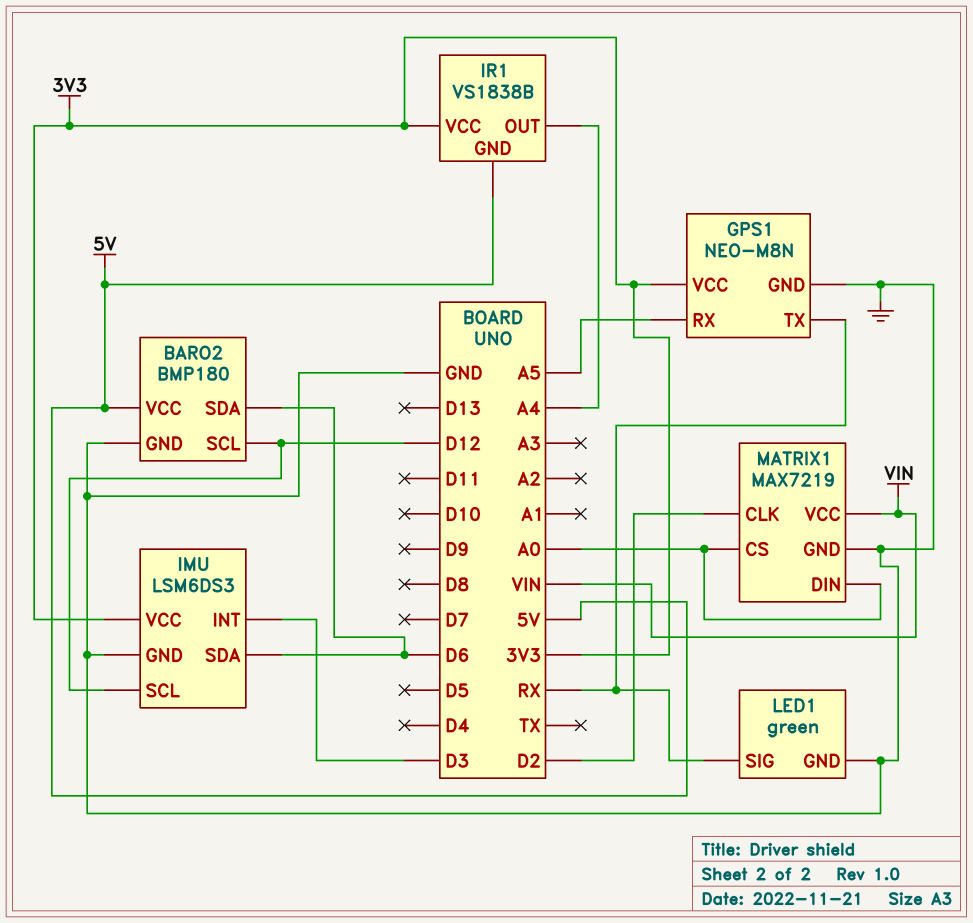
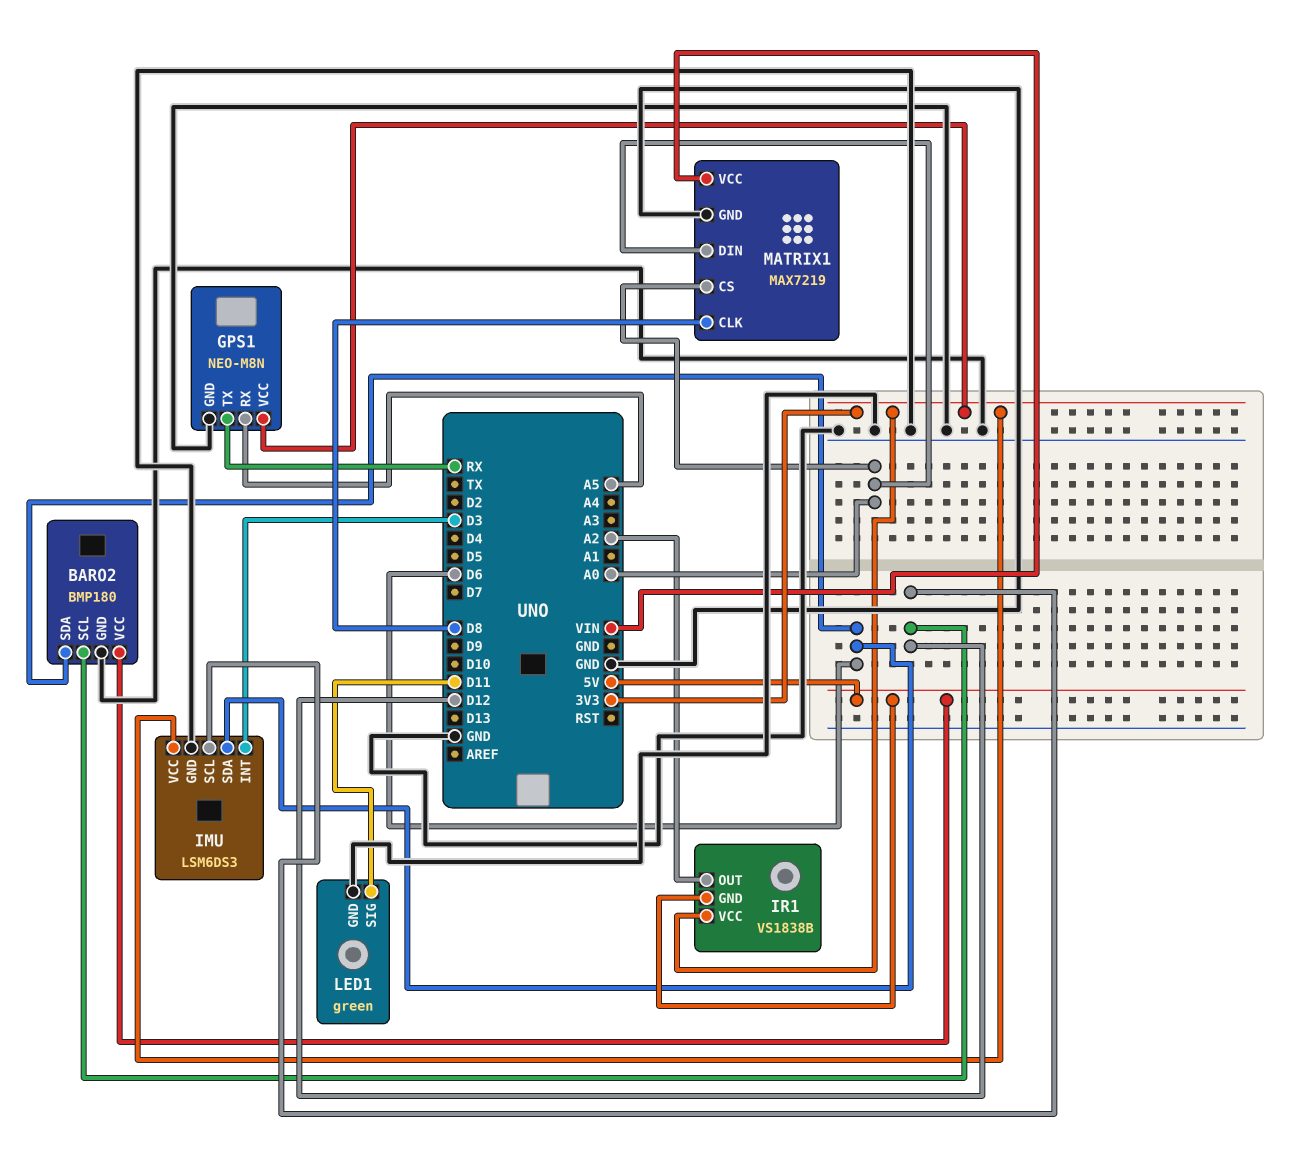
IR1 pin OUT: A4 -> A2
LED1 pin SIG: RX -> D11
MATRIX1 pin CLK: D2 -> D8

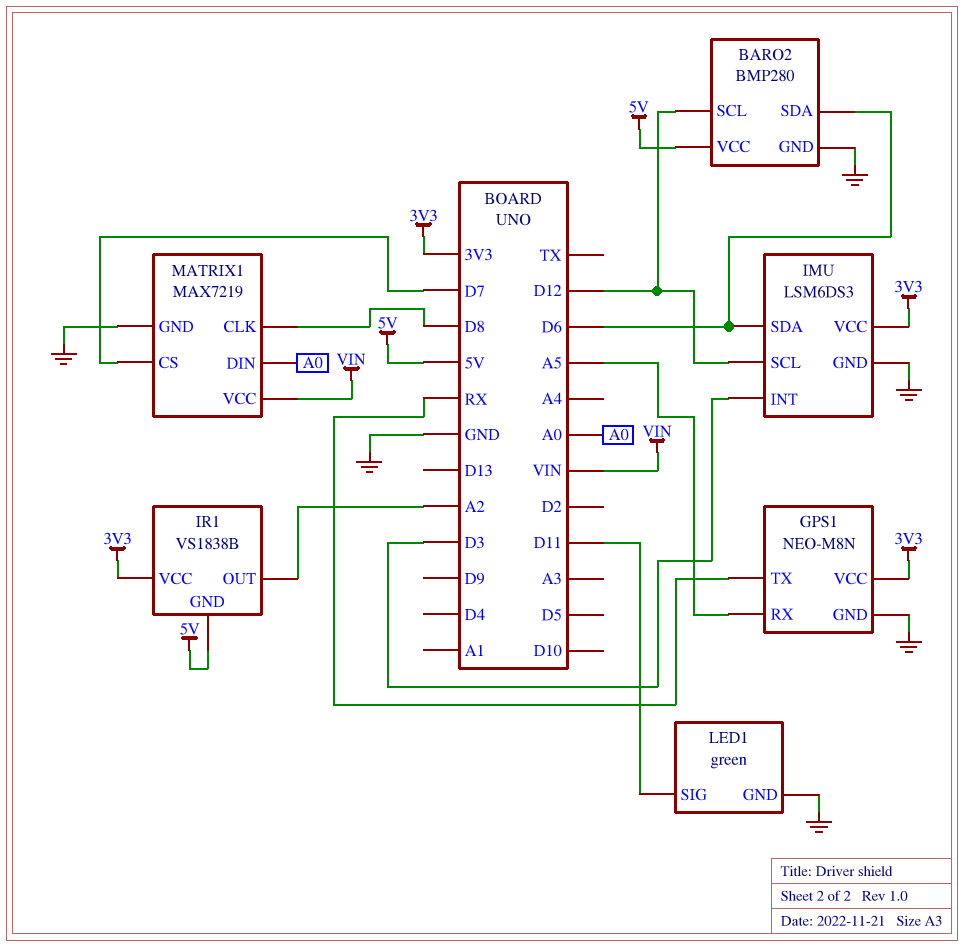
BARO2: BMP180 -> BMP280
MATRIX1 pin CS: A0 -> D7

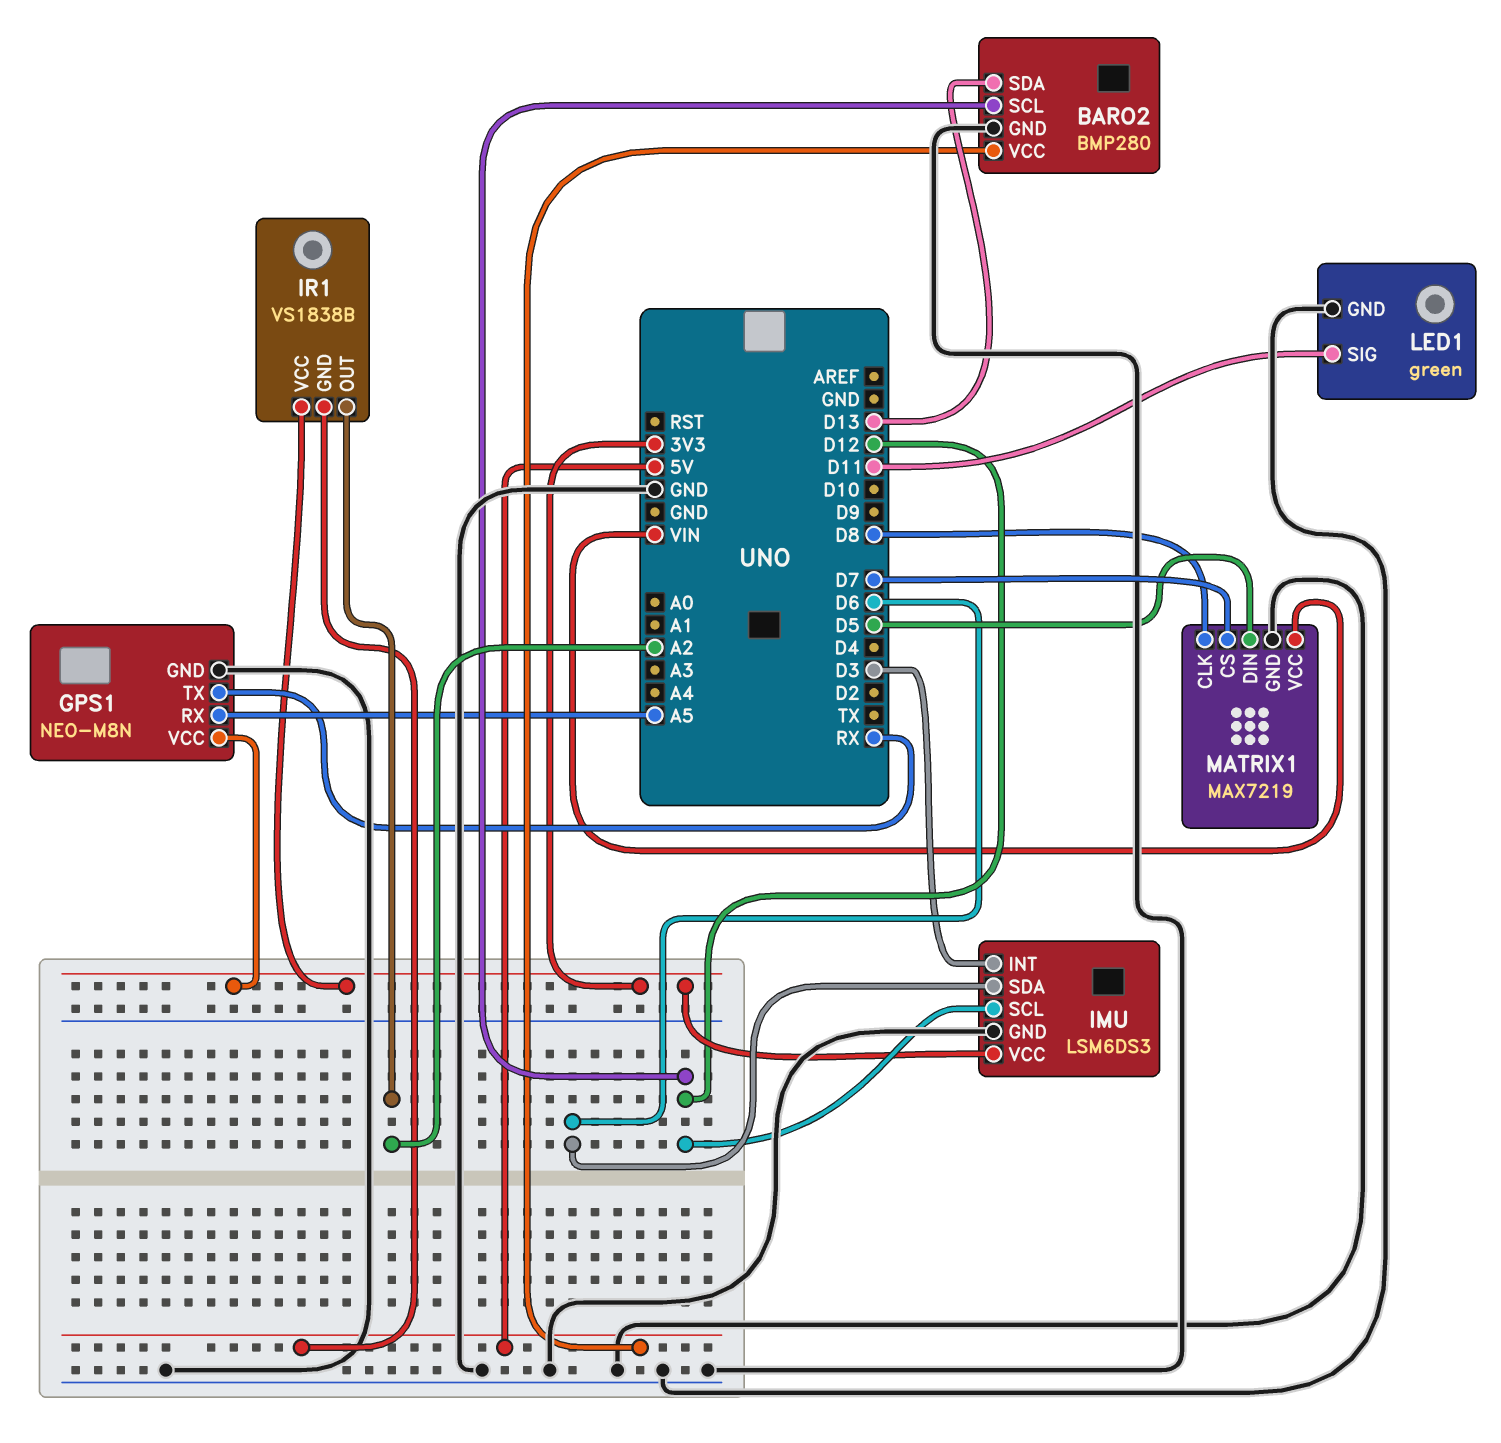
BARO2 pin SDA: D6 -> D13
MATRIX1 pin DIN: A0 -> D5

